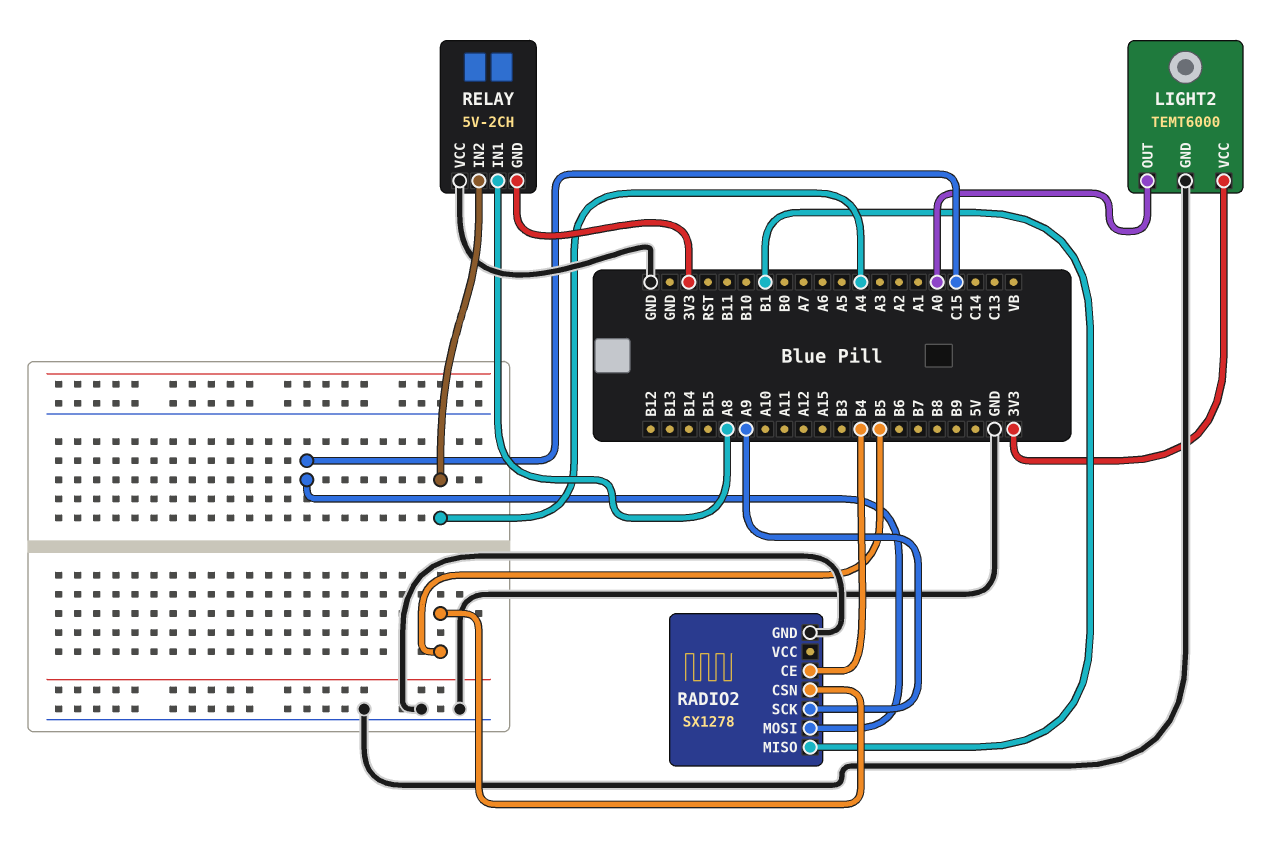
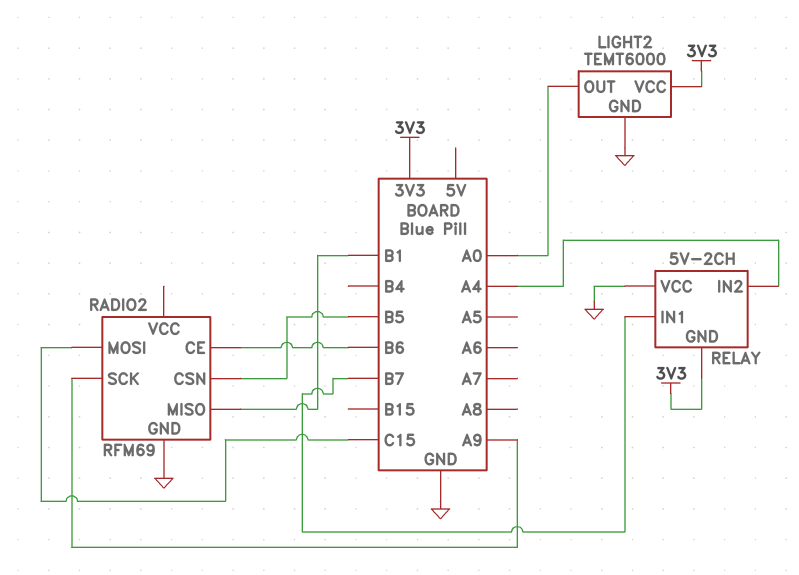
RADIO2: SX1278 -> RFM69
RADIO2 pin CE: B4 -> B6
RELAY pin IN1: A8 -> B7

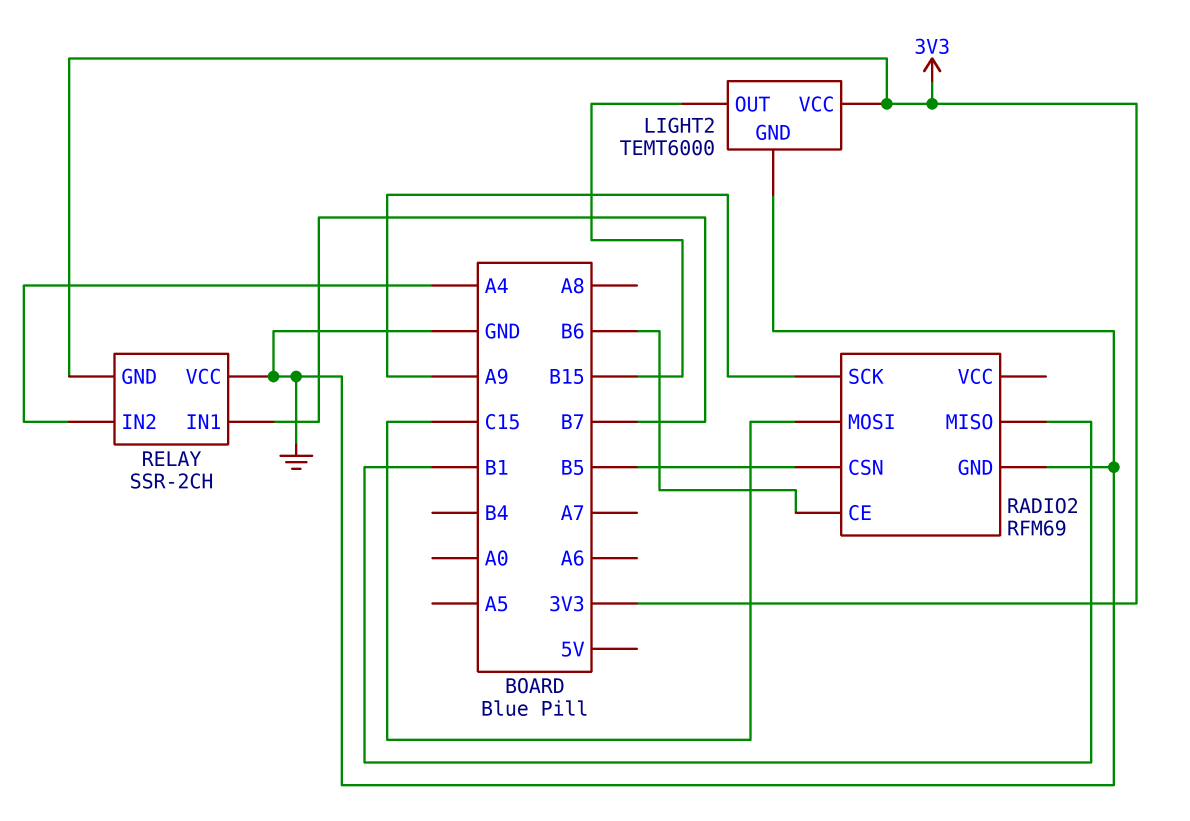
LIGHT2 pin OUT: A0 -> B15
RELAY: 5V-2CH -> SSR-2CH

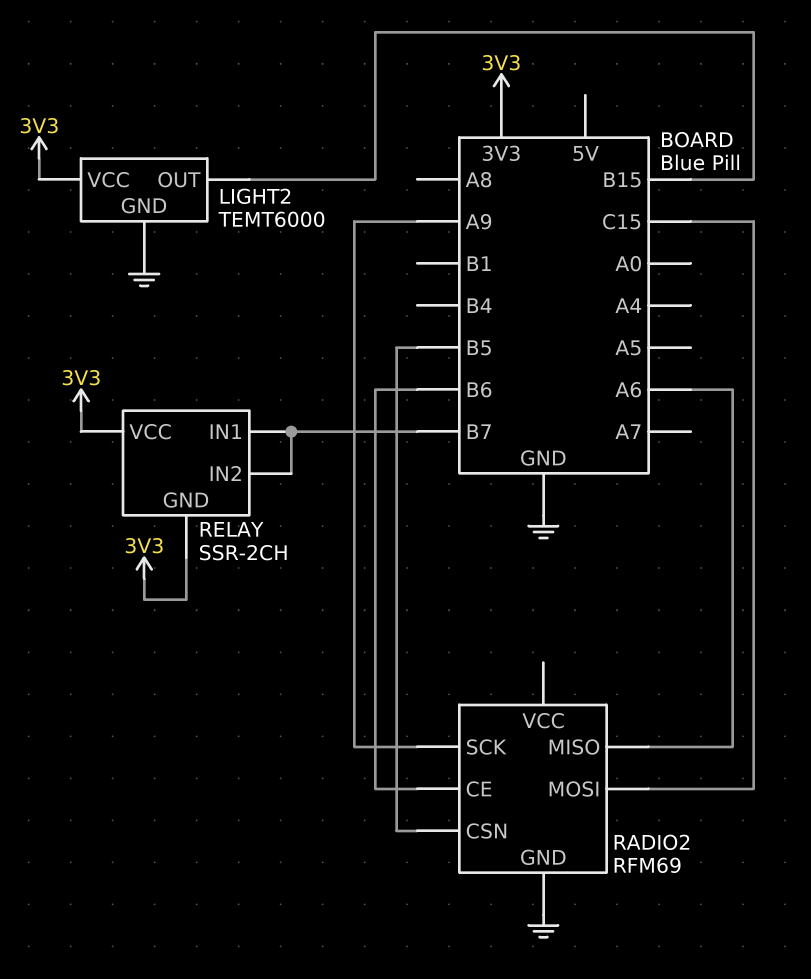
RADIO2 pin MISO: B1 -> A6
RELAY pin IN2: A4 -> B7
RELAY pin VCC: GND -> 3V3

